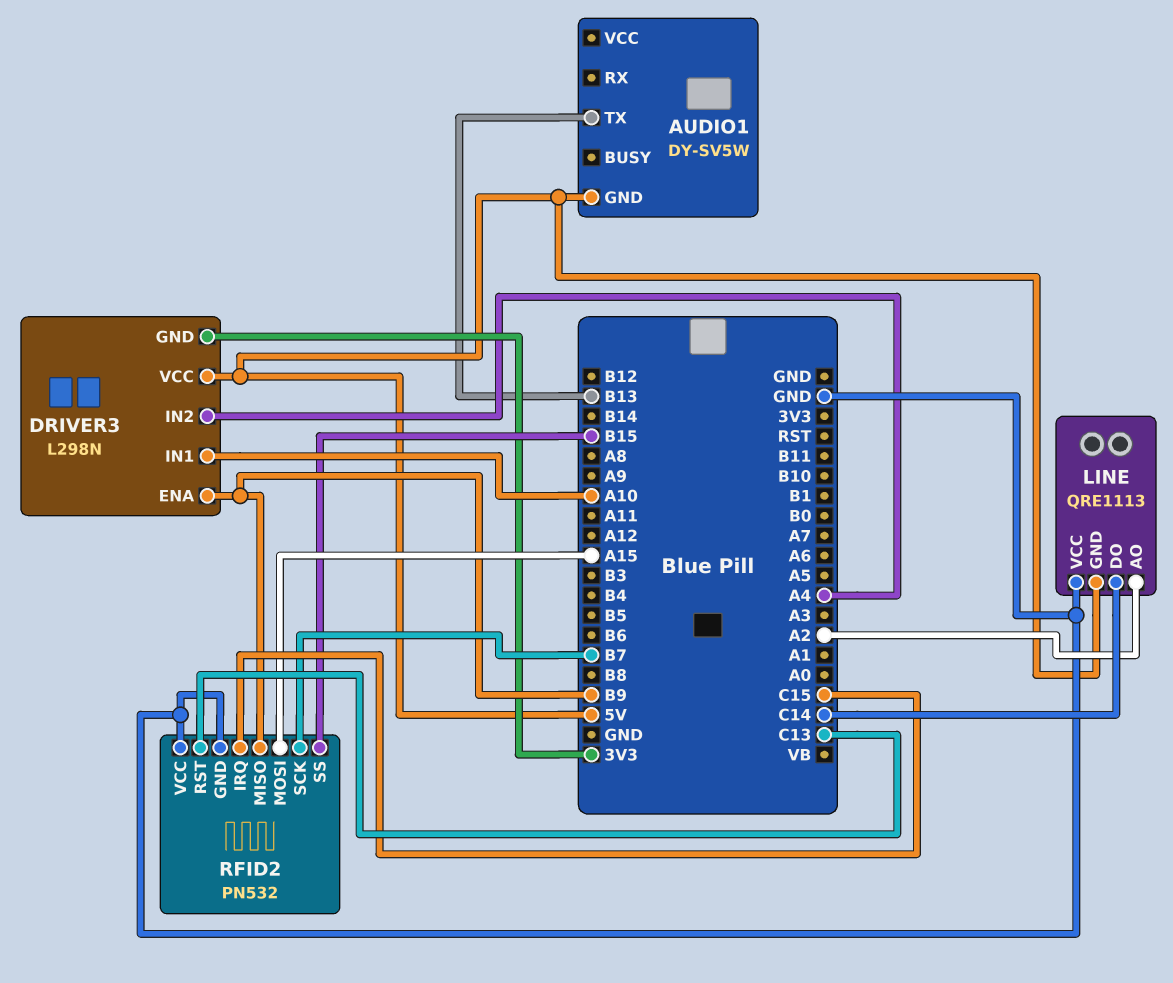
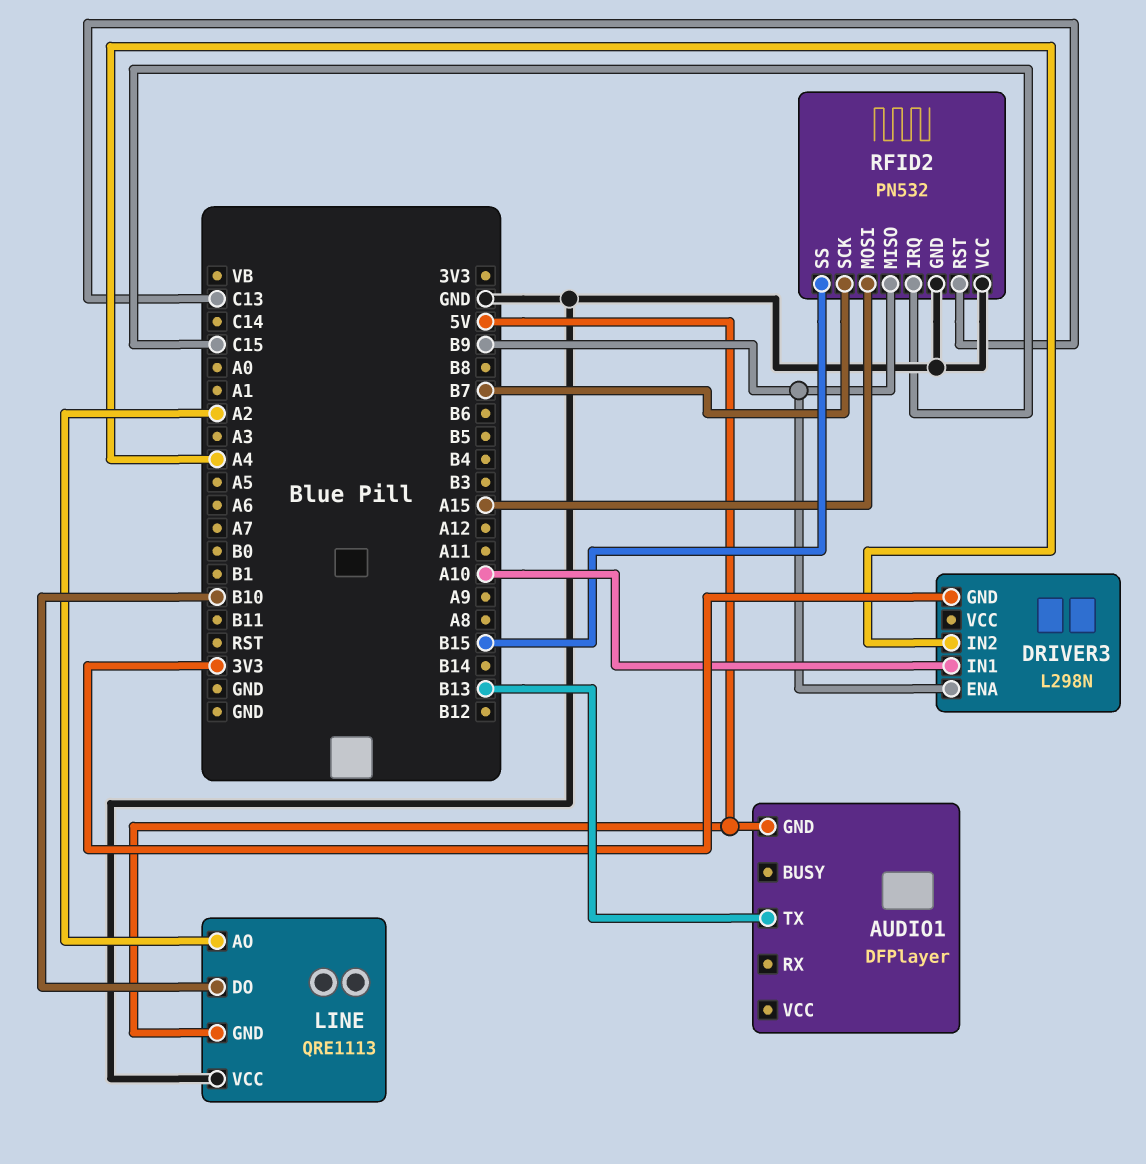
AUDIO1: DY-SV5W -> DFPlayer
DRIVER3 pin VCC: 5V -> none
LINE pin DO: C14 -> B10

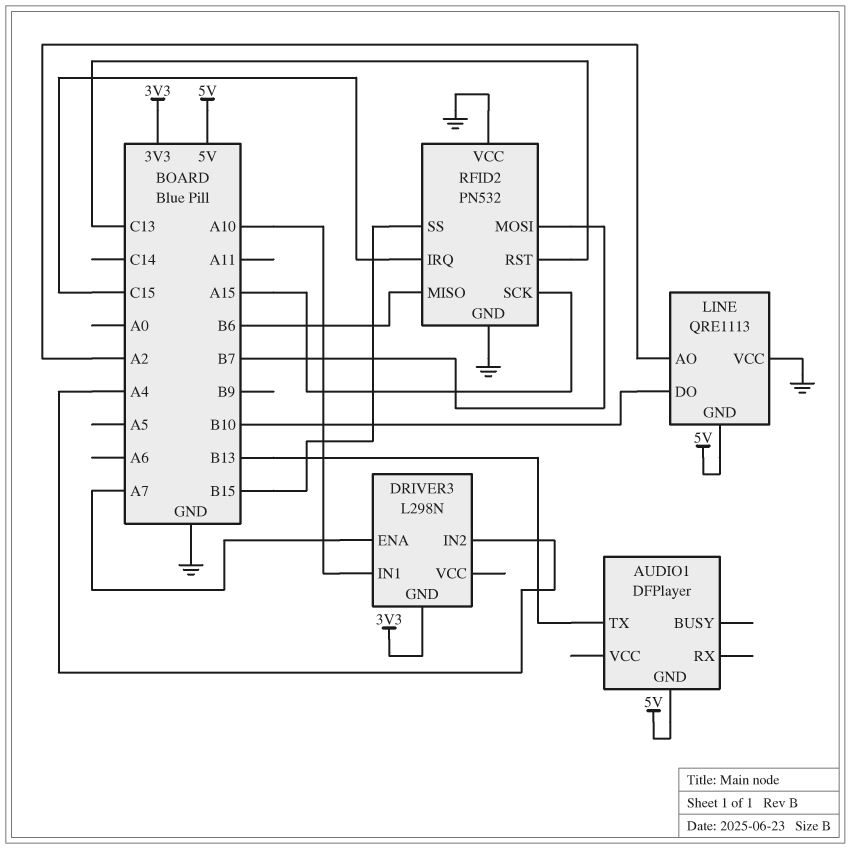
DRIVER3 pin ENA: B9 -> A7
RFID2 pin MISO: B9 -> B6
RFID2 pin MOSI: A15 -> B7
RFID2 pin SCK: B7 -> A15

